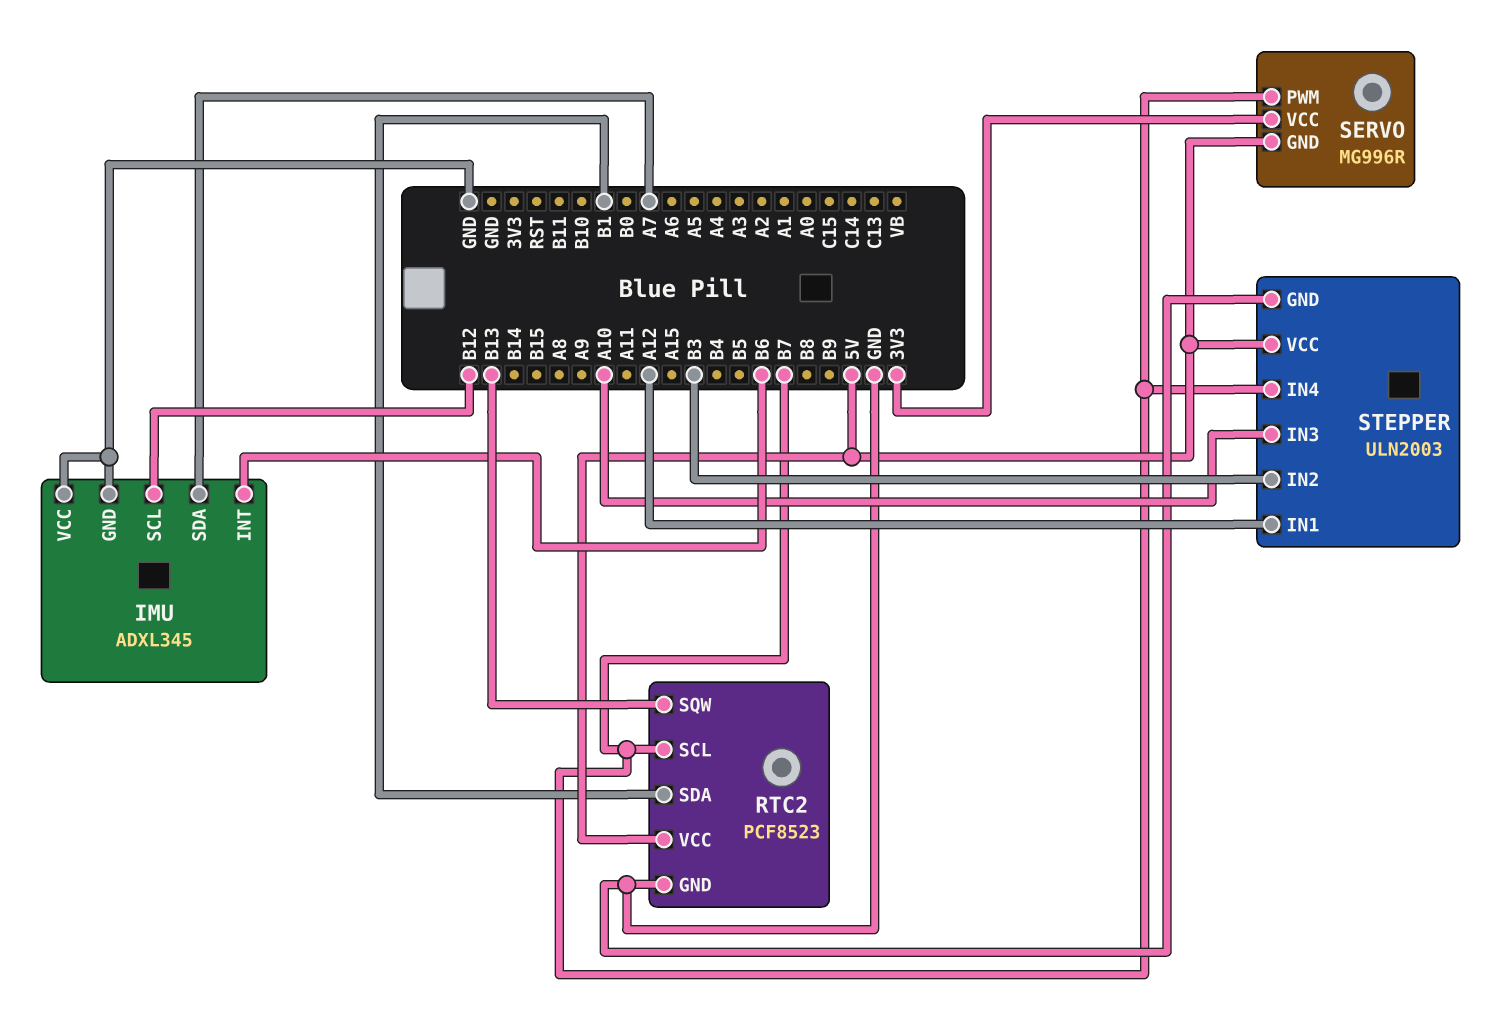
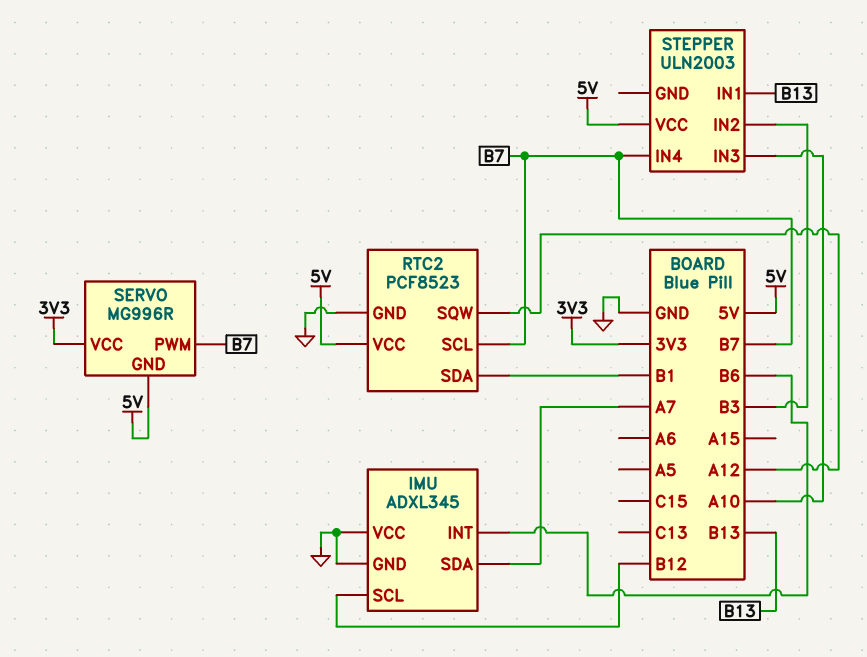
RTC2 pin SQW: B13 -> A12
STEPPER pin GND: GND -> none
STEPPER pin IN1: A12 -> B13

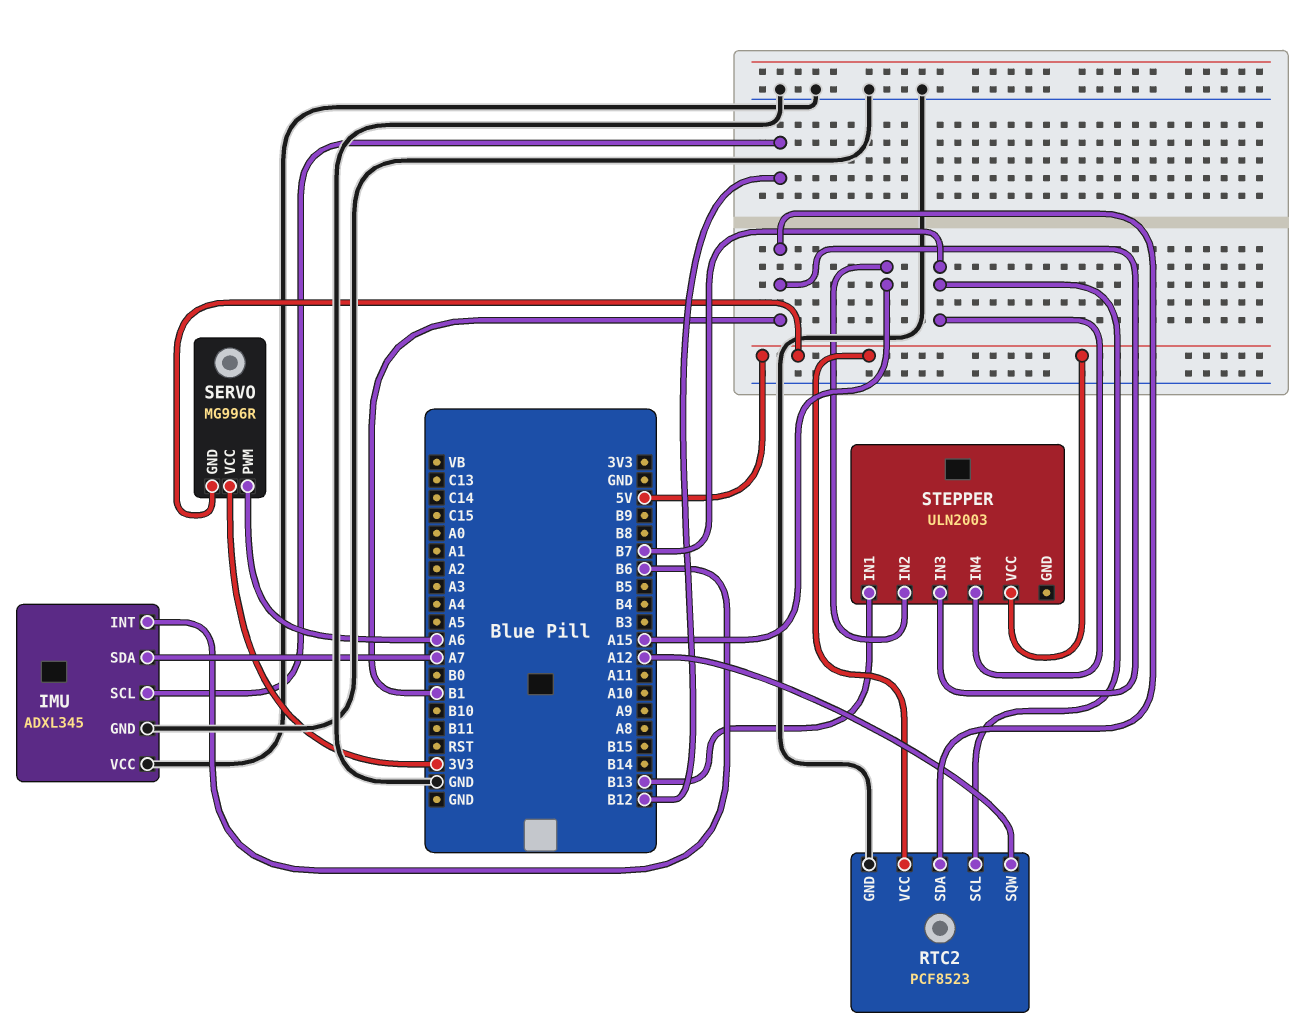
SERVO pin PWM: B7 -> A6
STEPPER pin IN2: B3 -> A15
STEPPER pin IN3: A10 -> B1

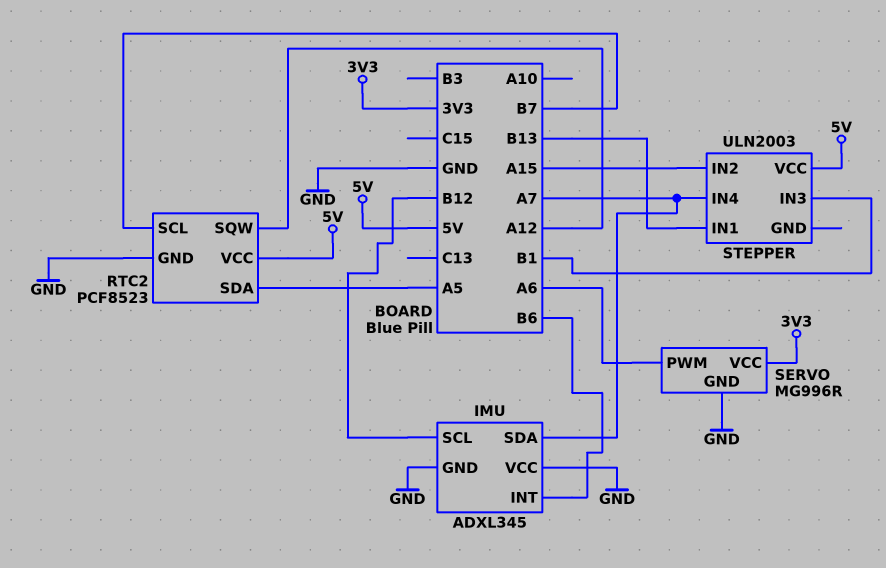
RTC2 pin SDA: B1 -> A5
SERVO pin GND: 5V -> GND
STEPPER pin IN4: B7 -> A7

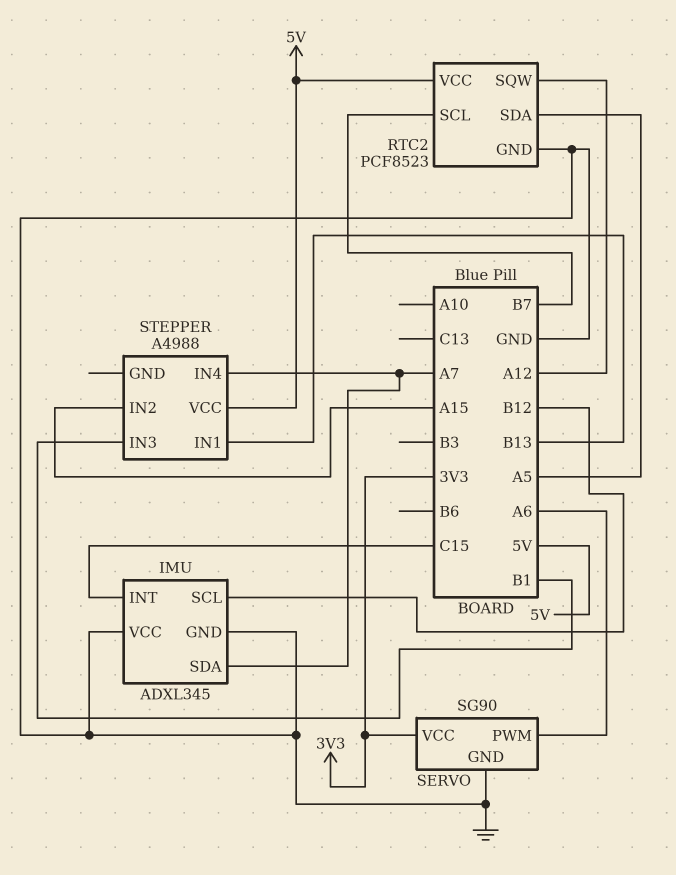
IMU pin INT: B6 -> C15
SERVO: MG996R -> SG90
STEPPER: ULN2003 -> A4988

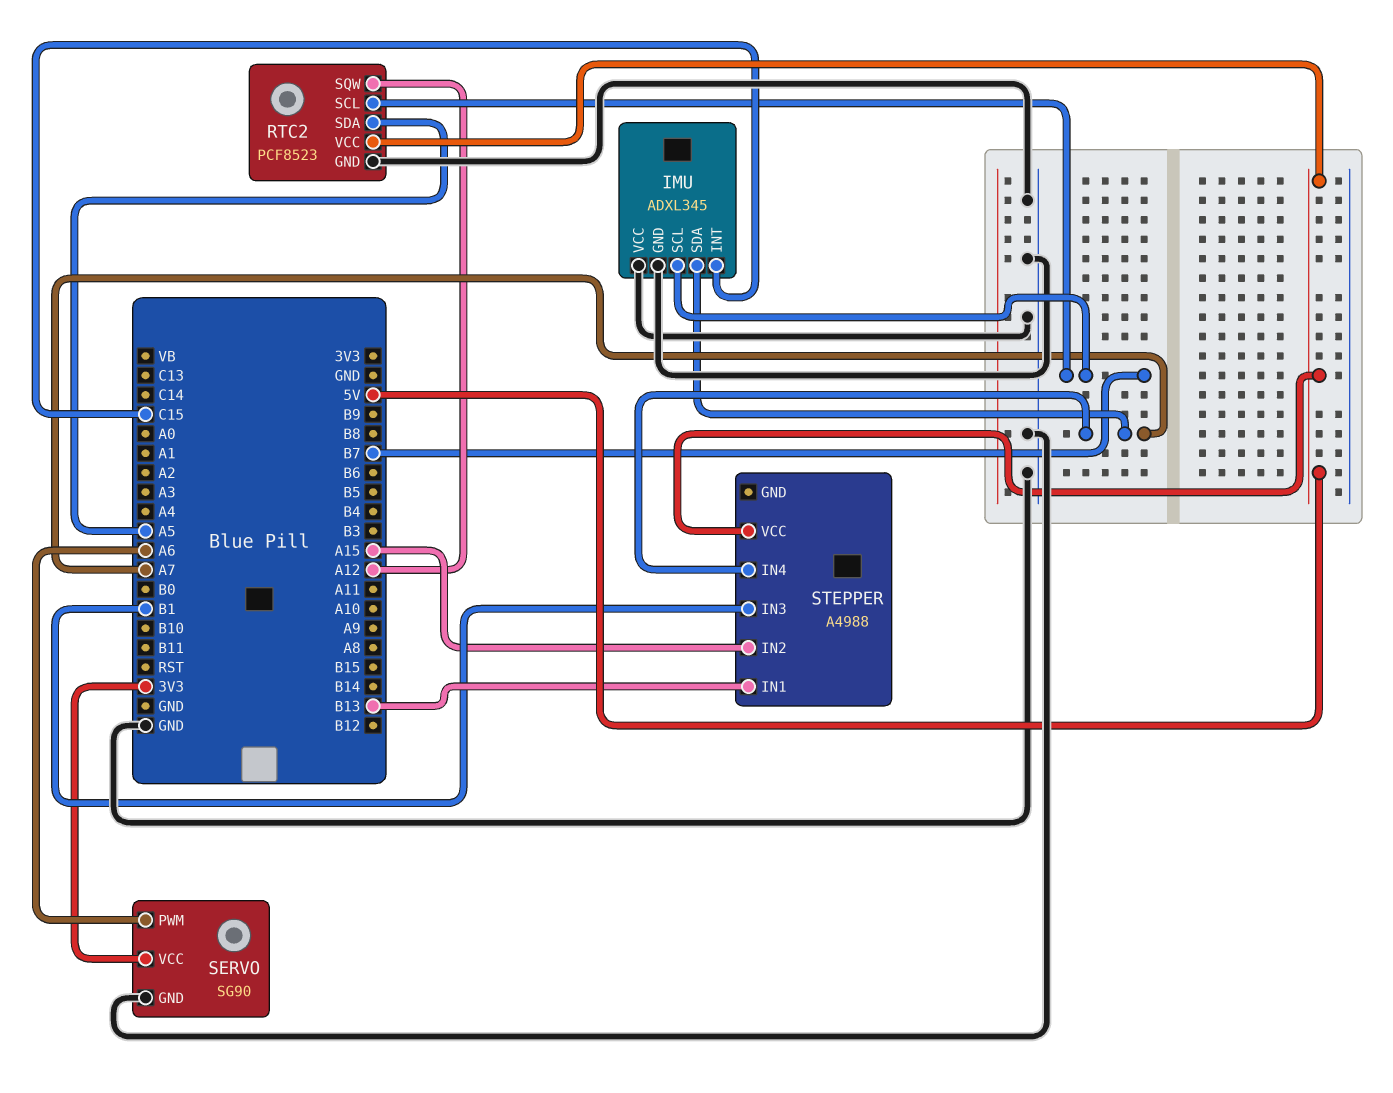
IMU pin SCL: B12 -> B7

